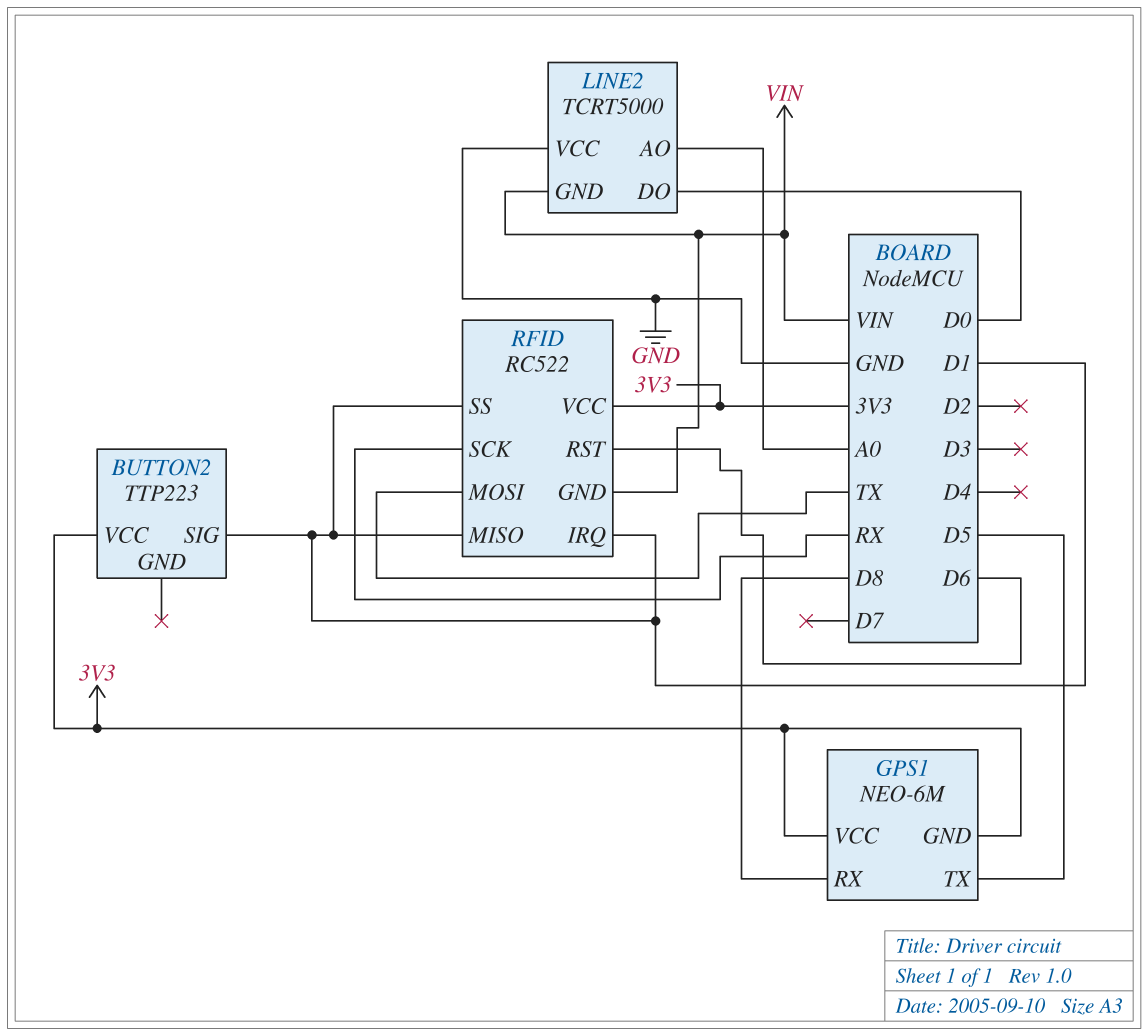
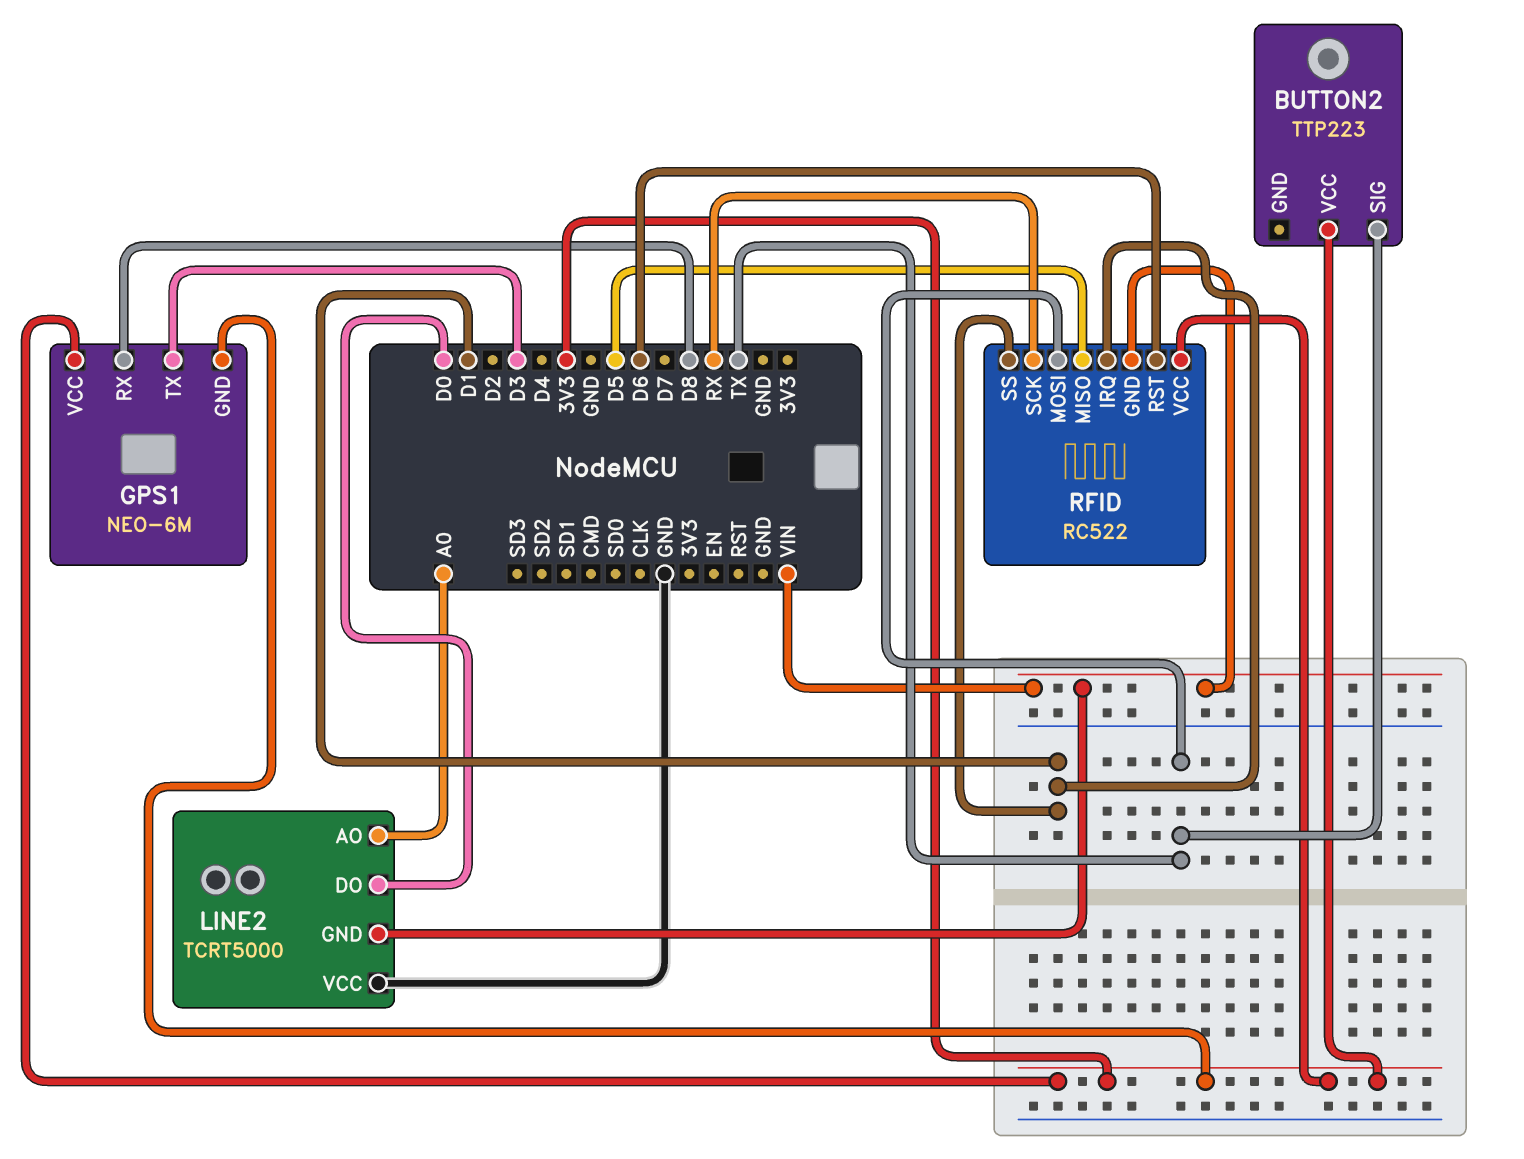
BUTTON2 pin SIG: D1 -> TX
GPS1 pin TX: D5 -> D3
RFID pin MISO: D1 -> D5

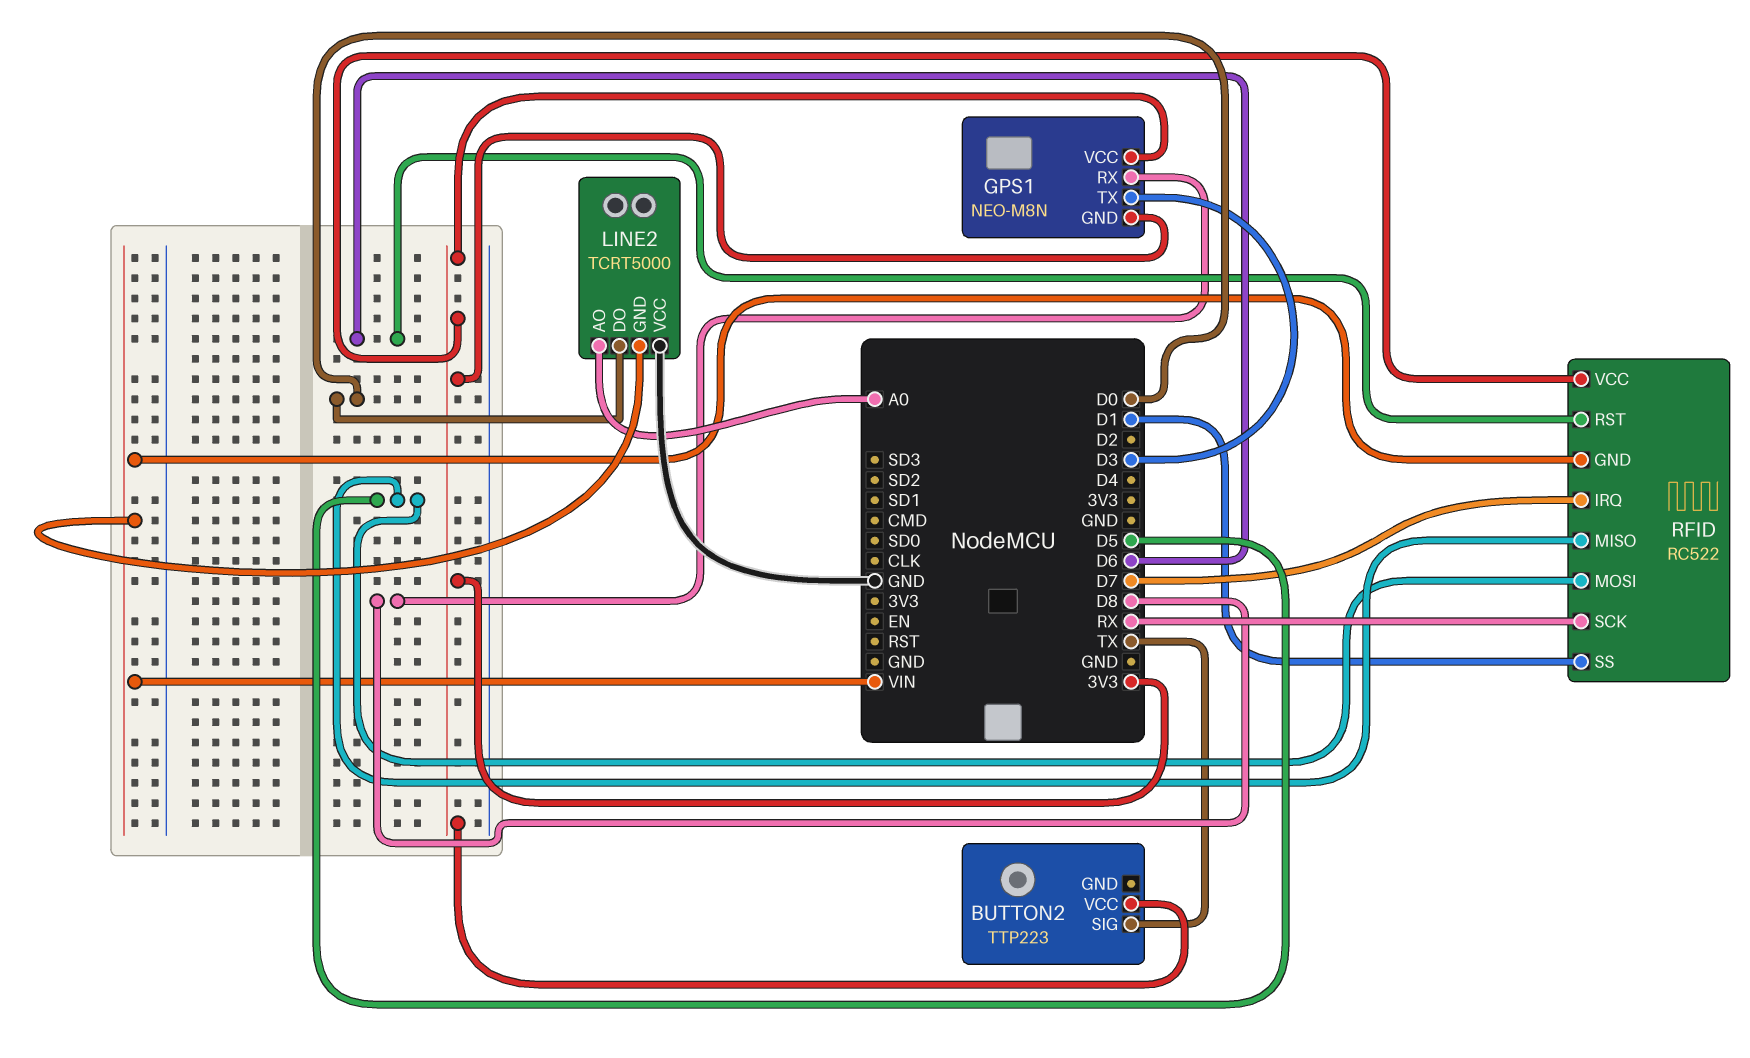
GPS1: NEO-6M -> NEO-M8N
RFID pin IRQ: D1 -> D7
RFID pin MOSI: TX -> D5

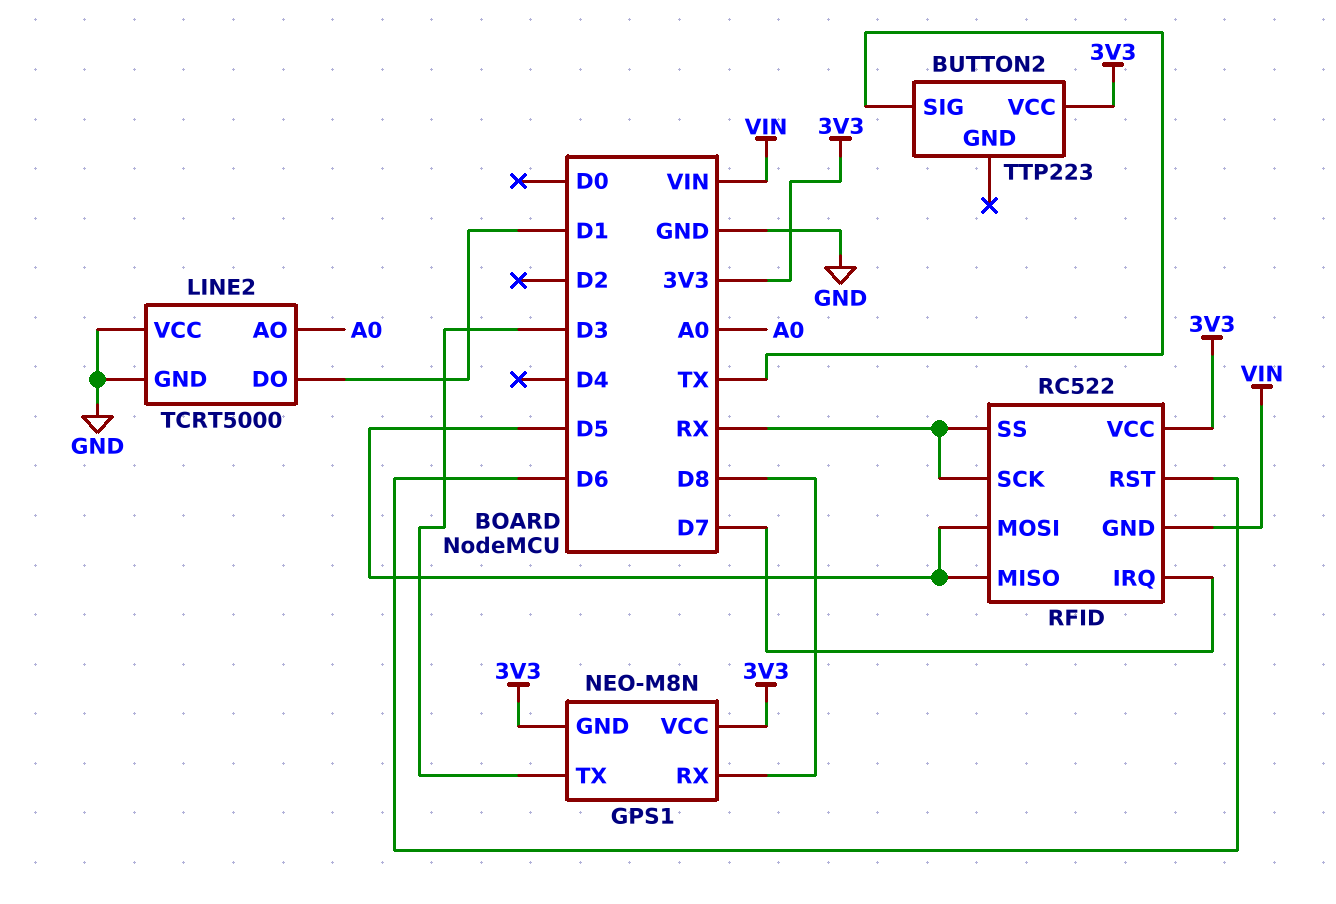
LINE2 pin DO: D0 -> D1
LINE2 pin GND: VIN -> GND
RFID pin SS: D1 -> RX

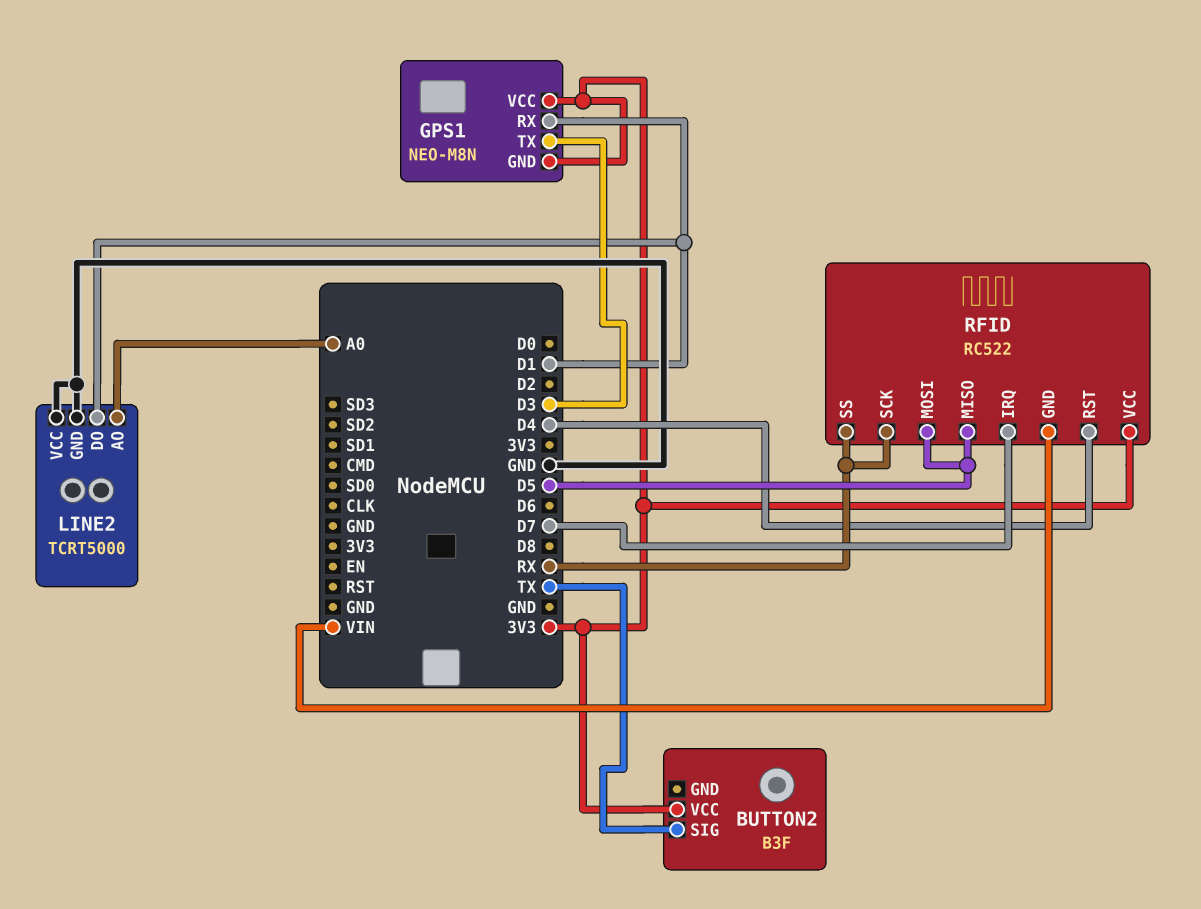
BUTTON2: TTP223 -> B3F
GPS1 pin RX: D8 -> D1
RFID pin RST: D6 -> D4

